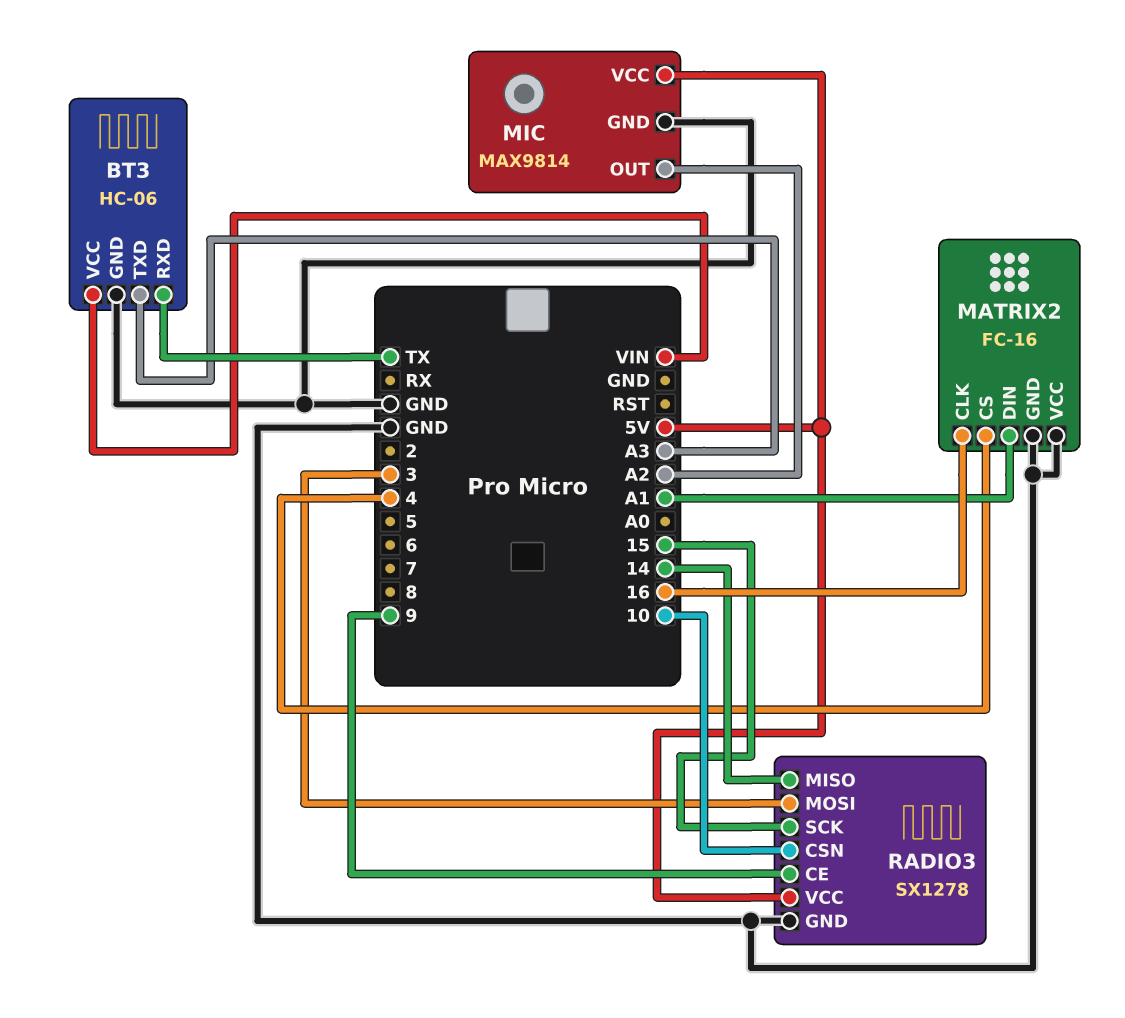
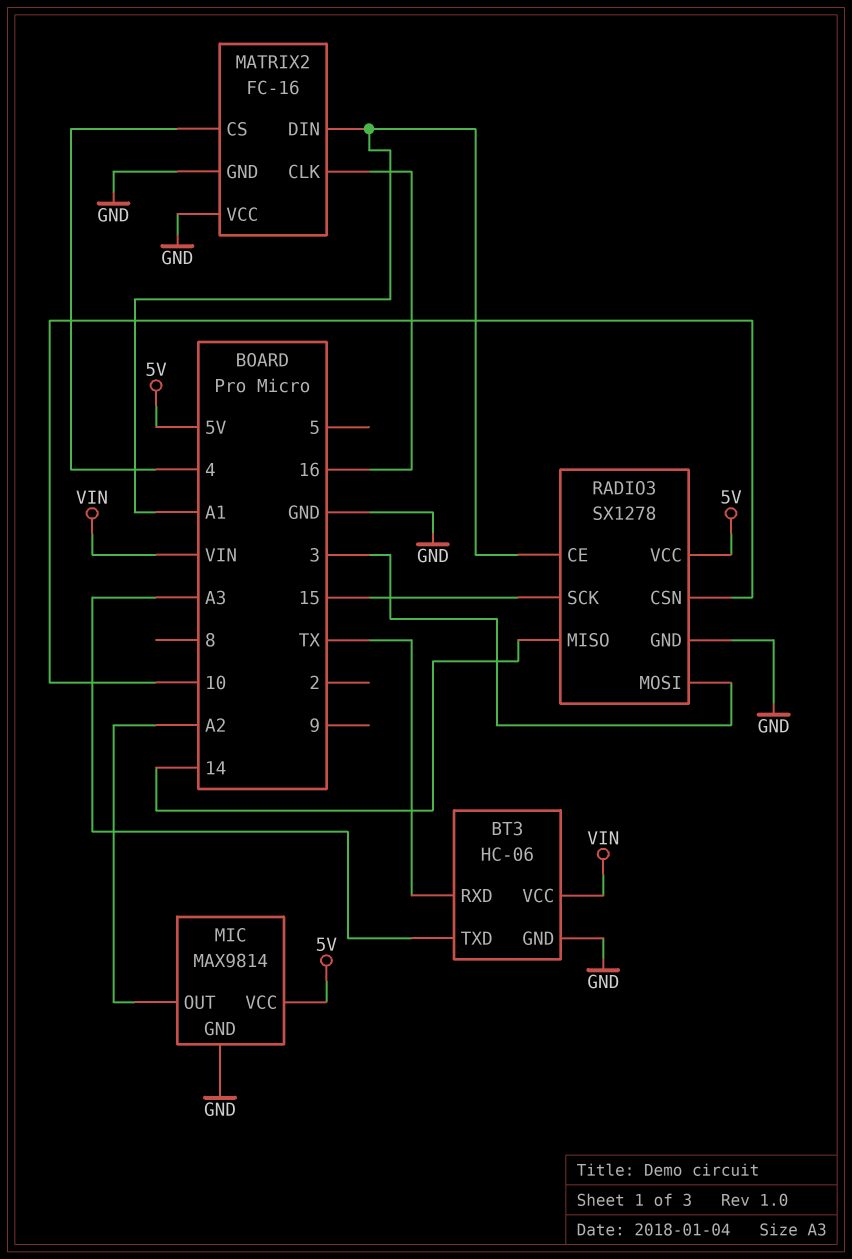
RADIO3 pin CE: 9 -> A1

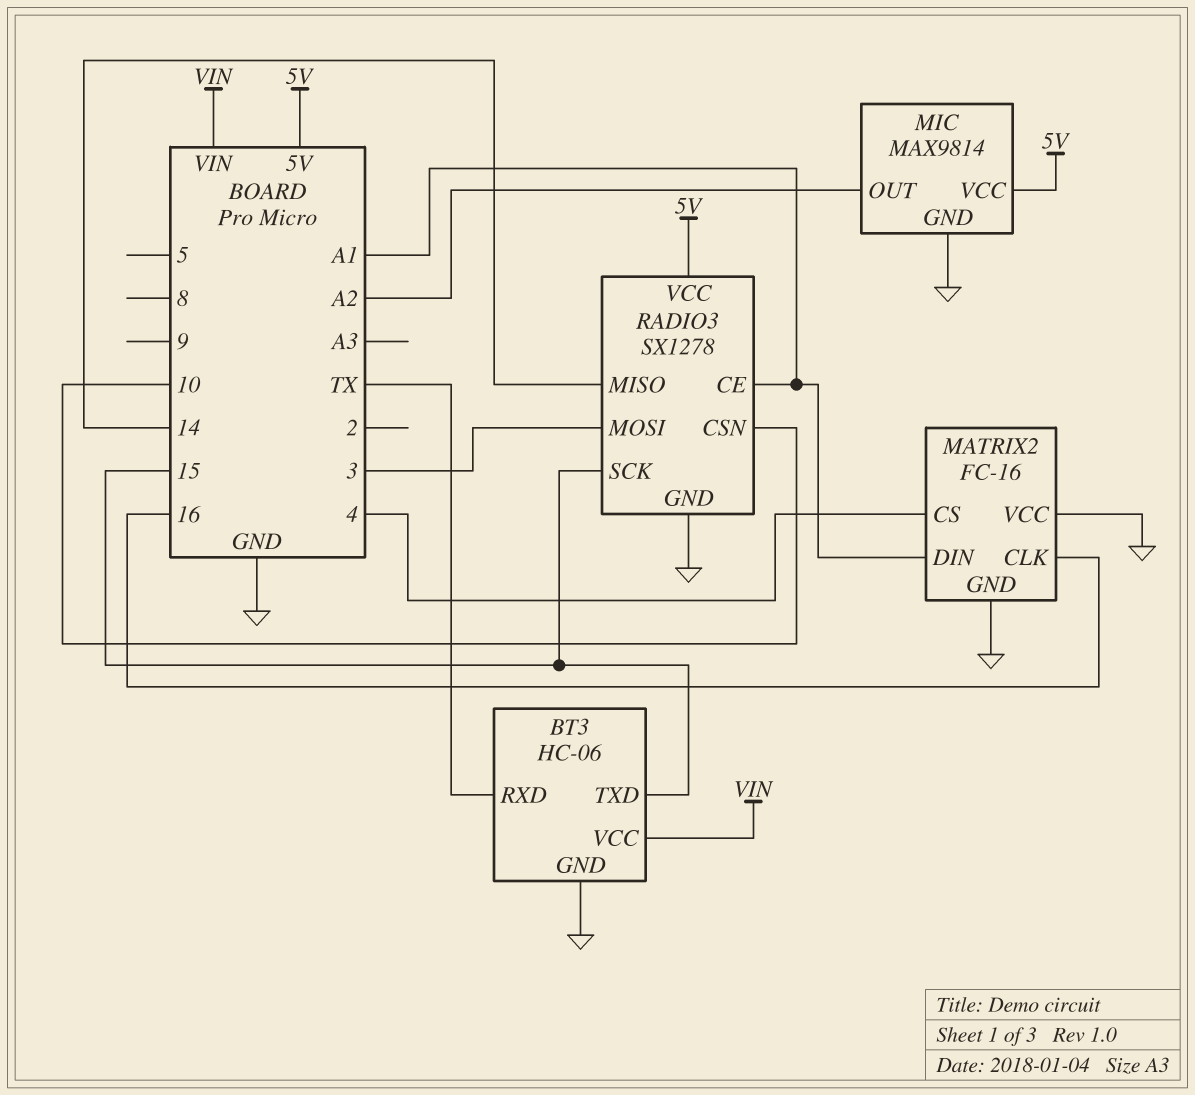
BT3 pin TXD: A3 -> 15

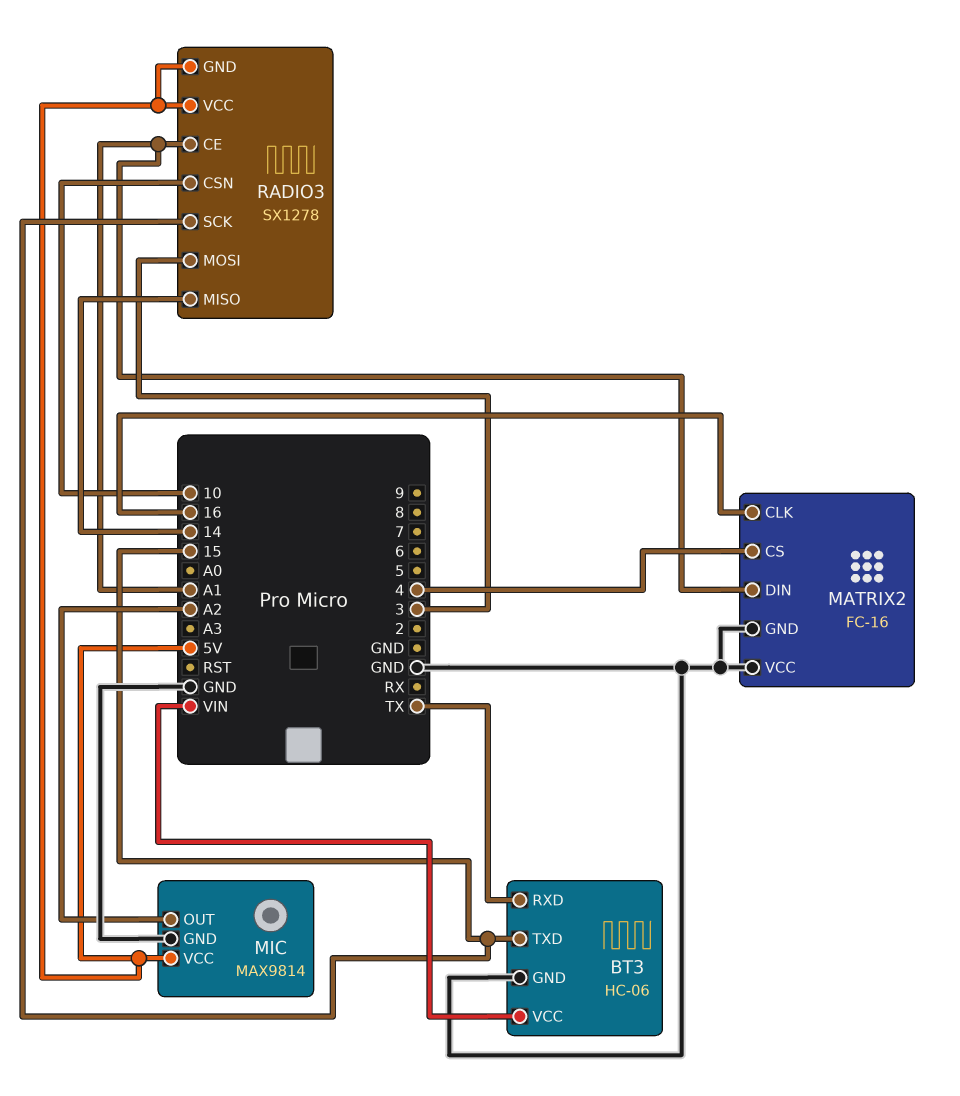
RADIO3 pin GND: GND -> 5V

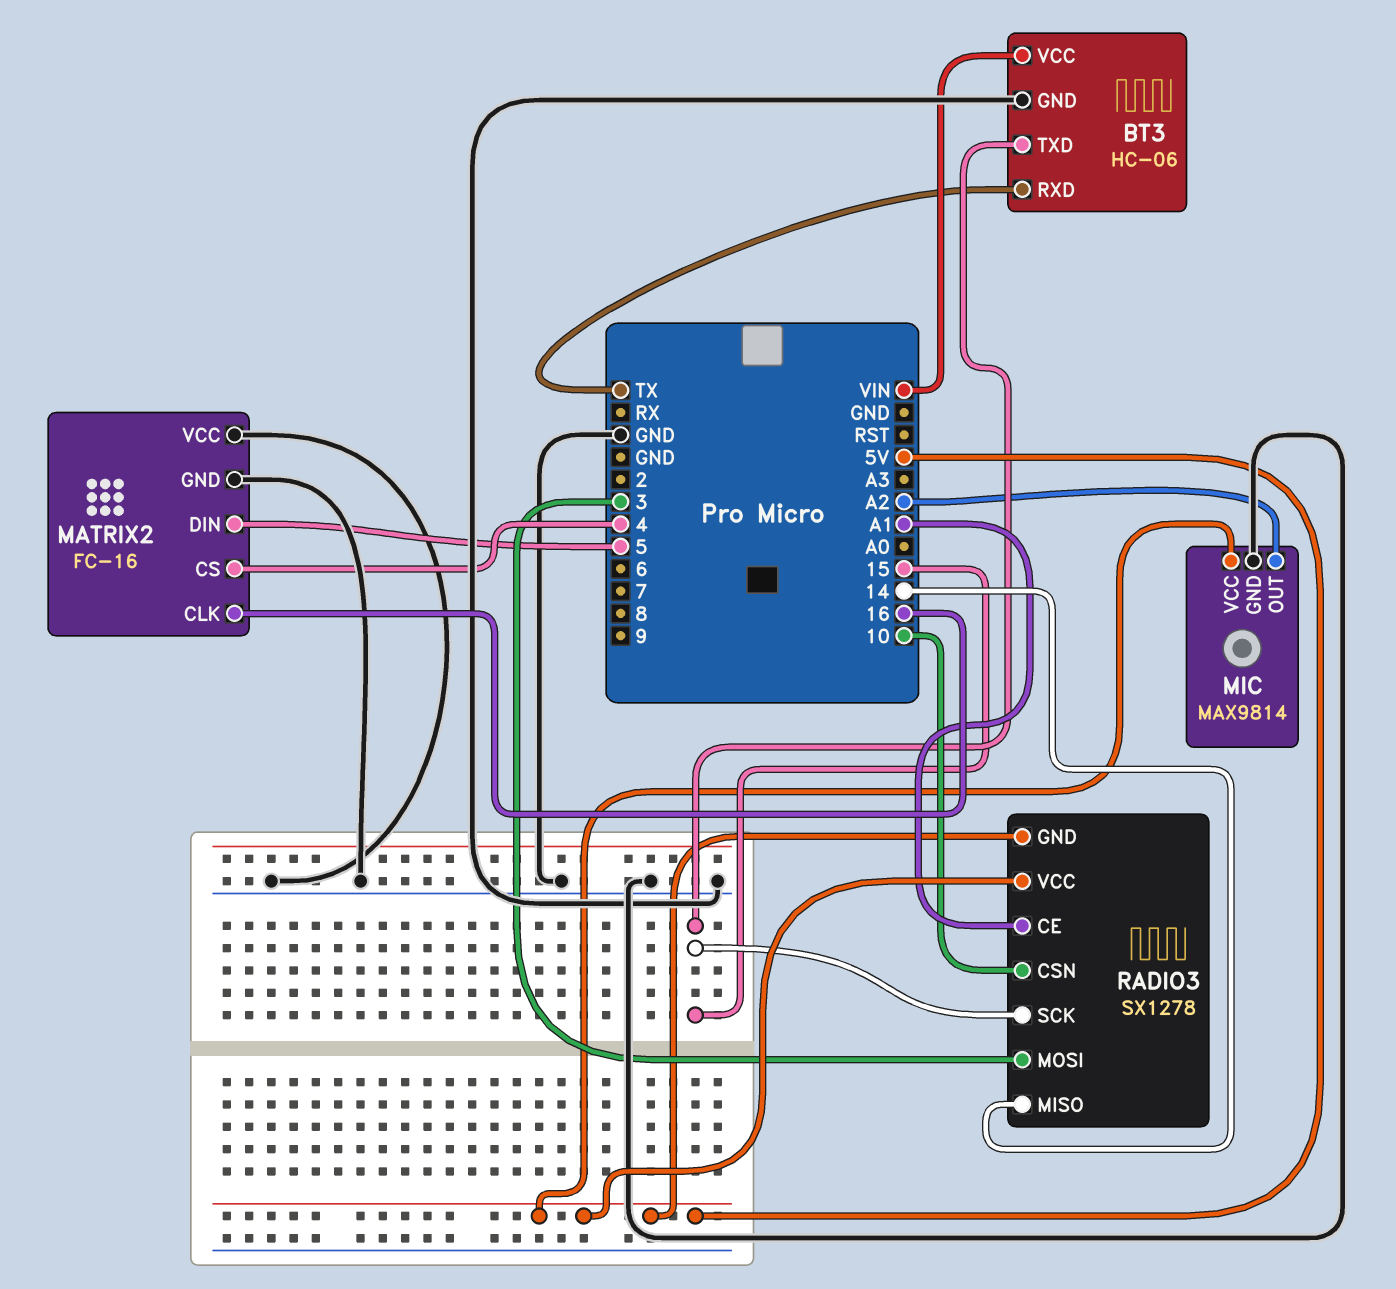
MATRIX2 pin DIN: A1 -> 5

